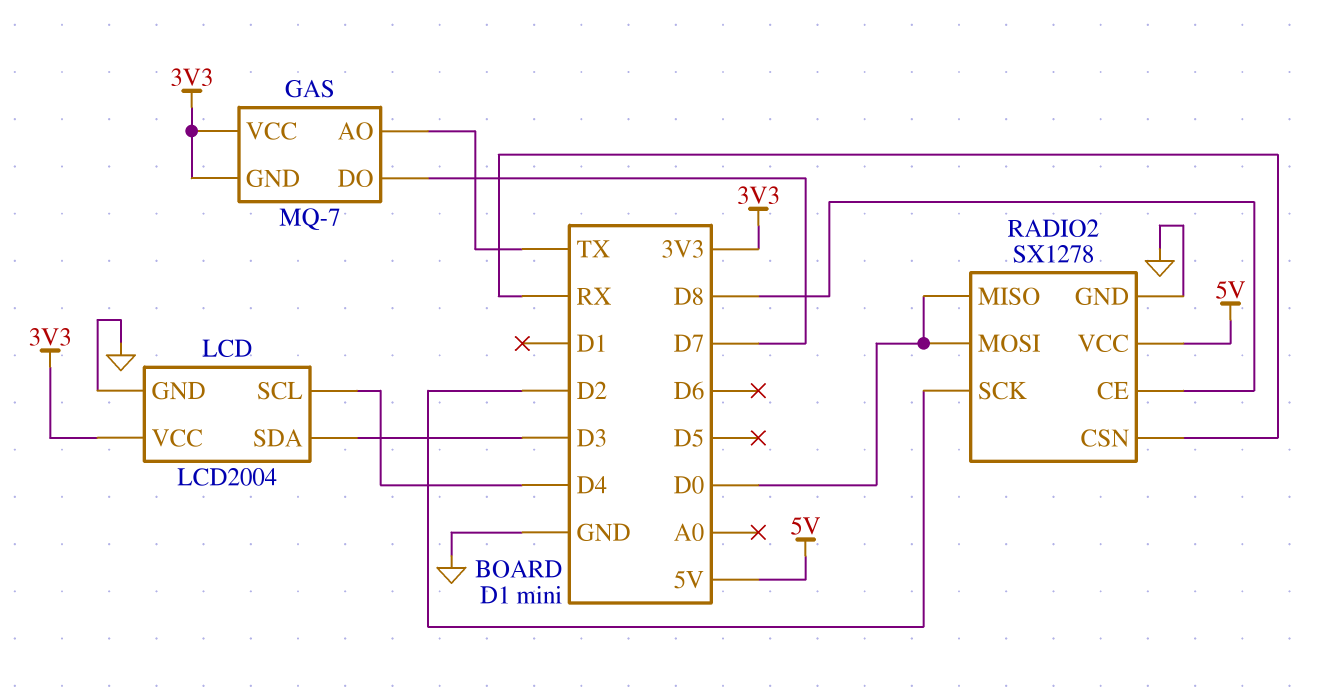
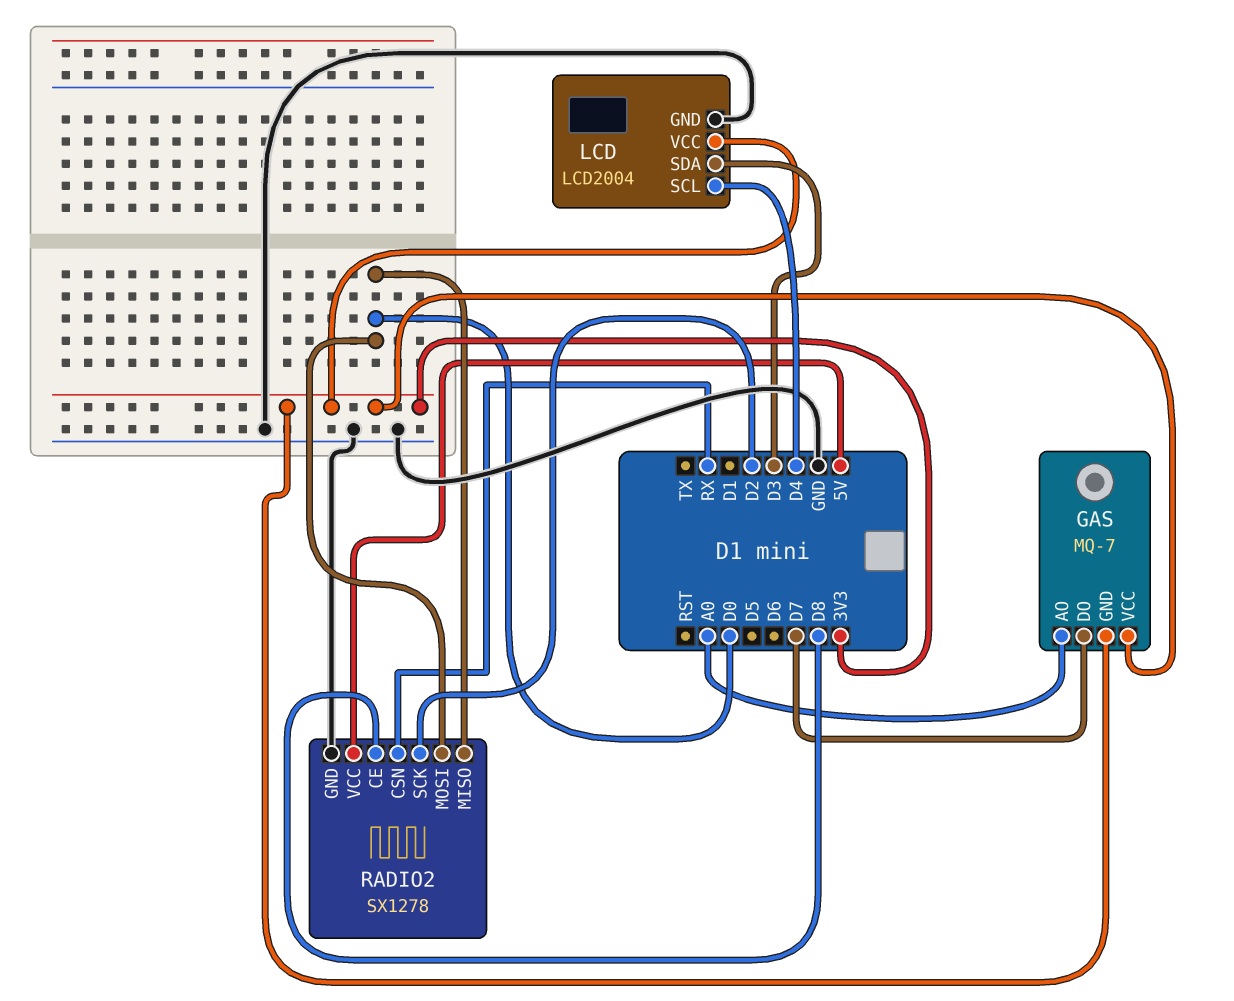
GAS pin AO: TX -> A0

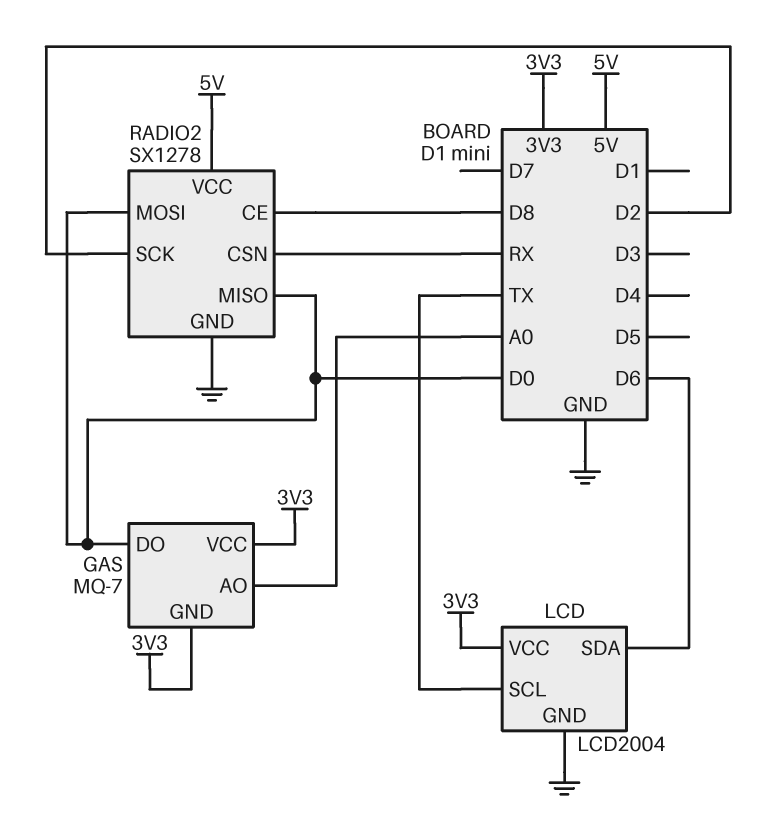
GAS pin DO: D7 -> D0
LCD pin SCL: D4 -> TX
LCD pin SDA: D3 -> D6

